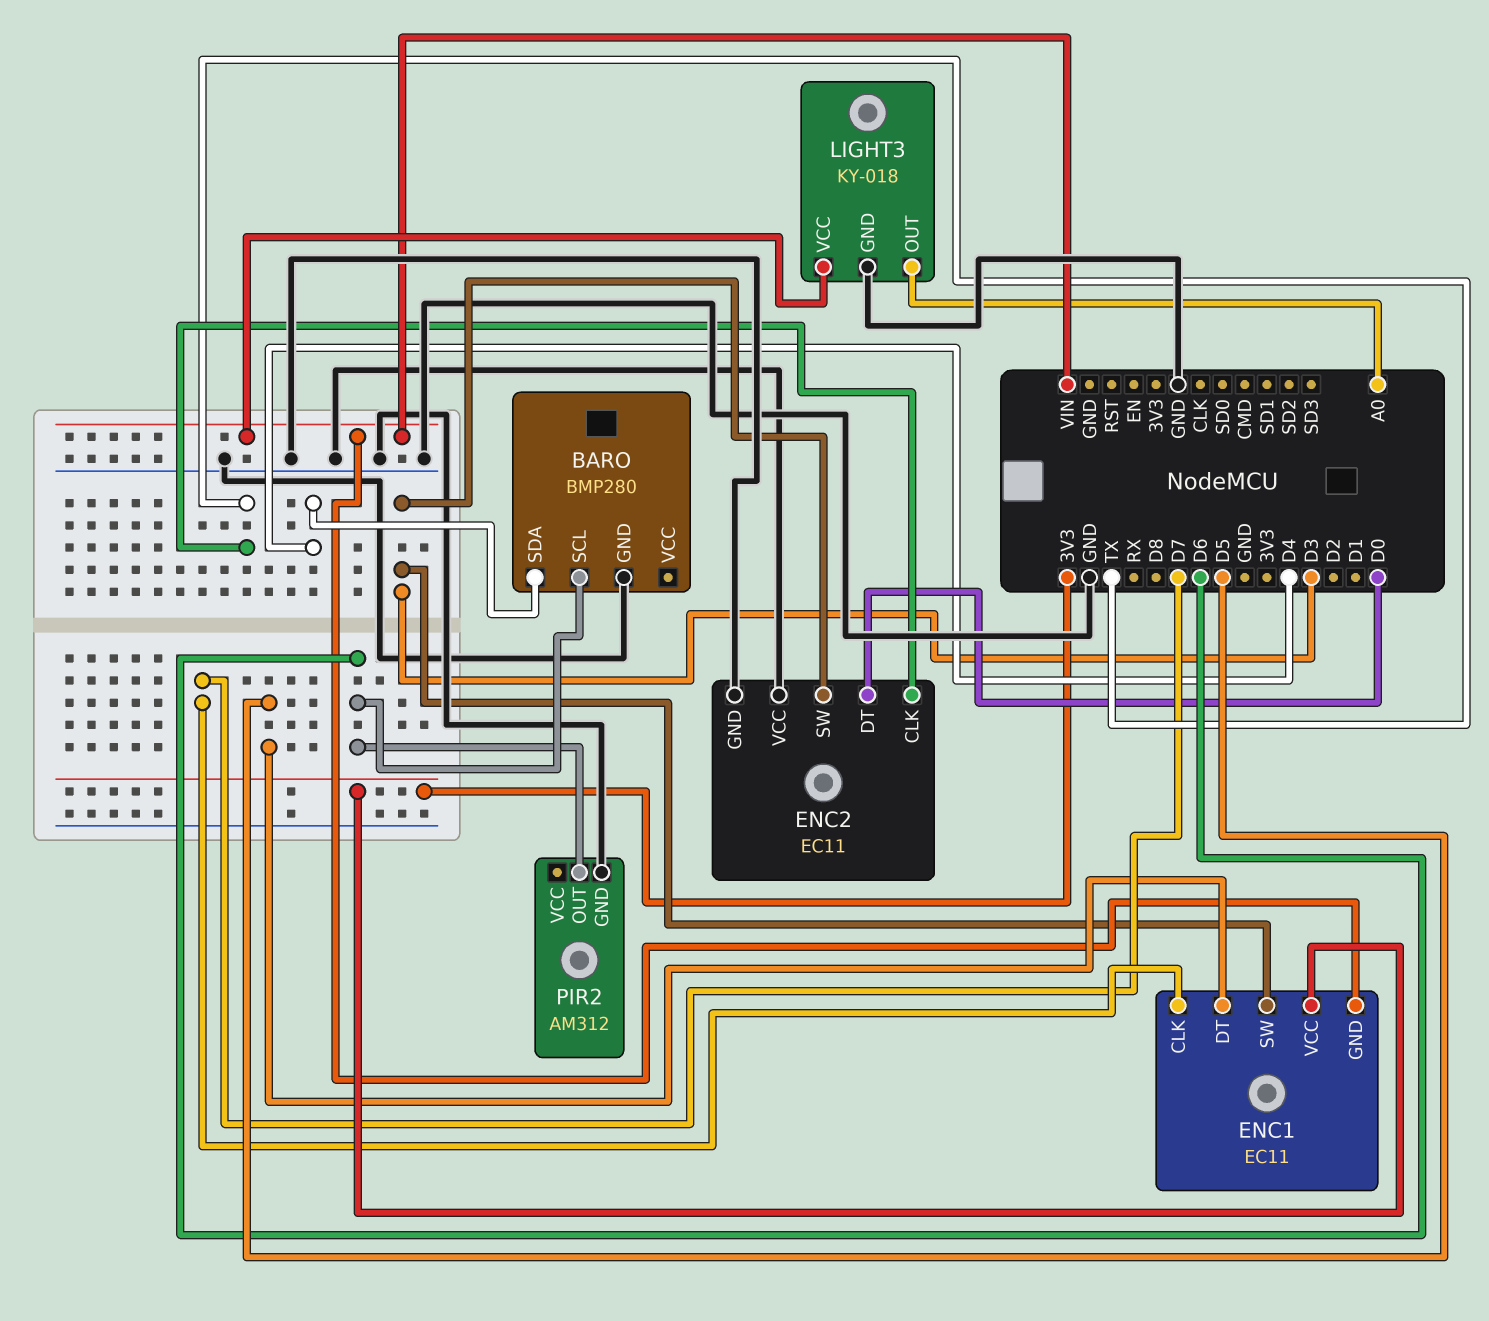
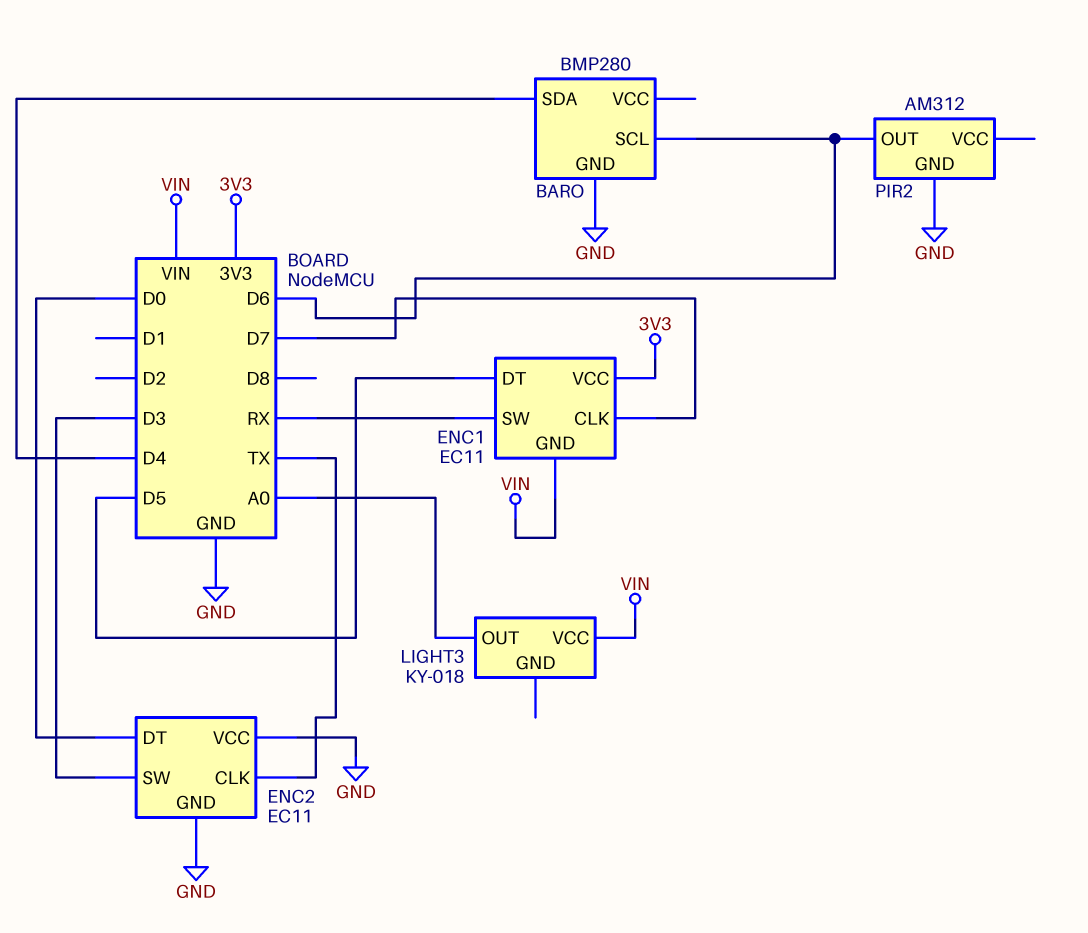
ENC1 pin SW: D3 -> RX
LIGHT3 pin GND: GND -> none

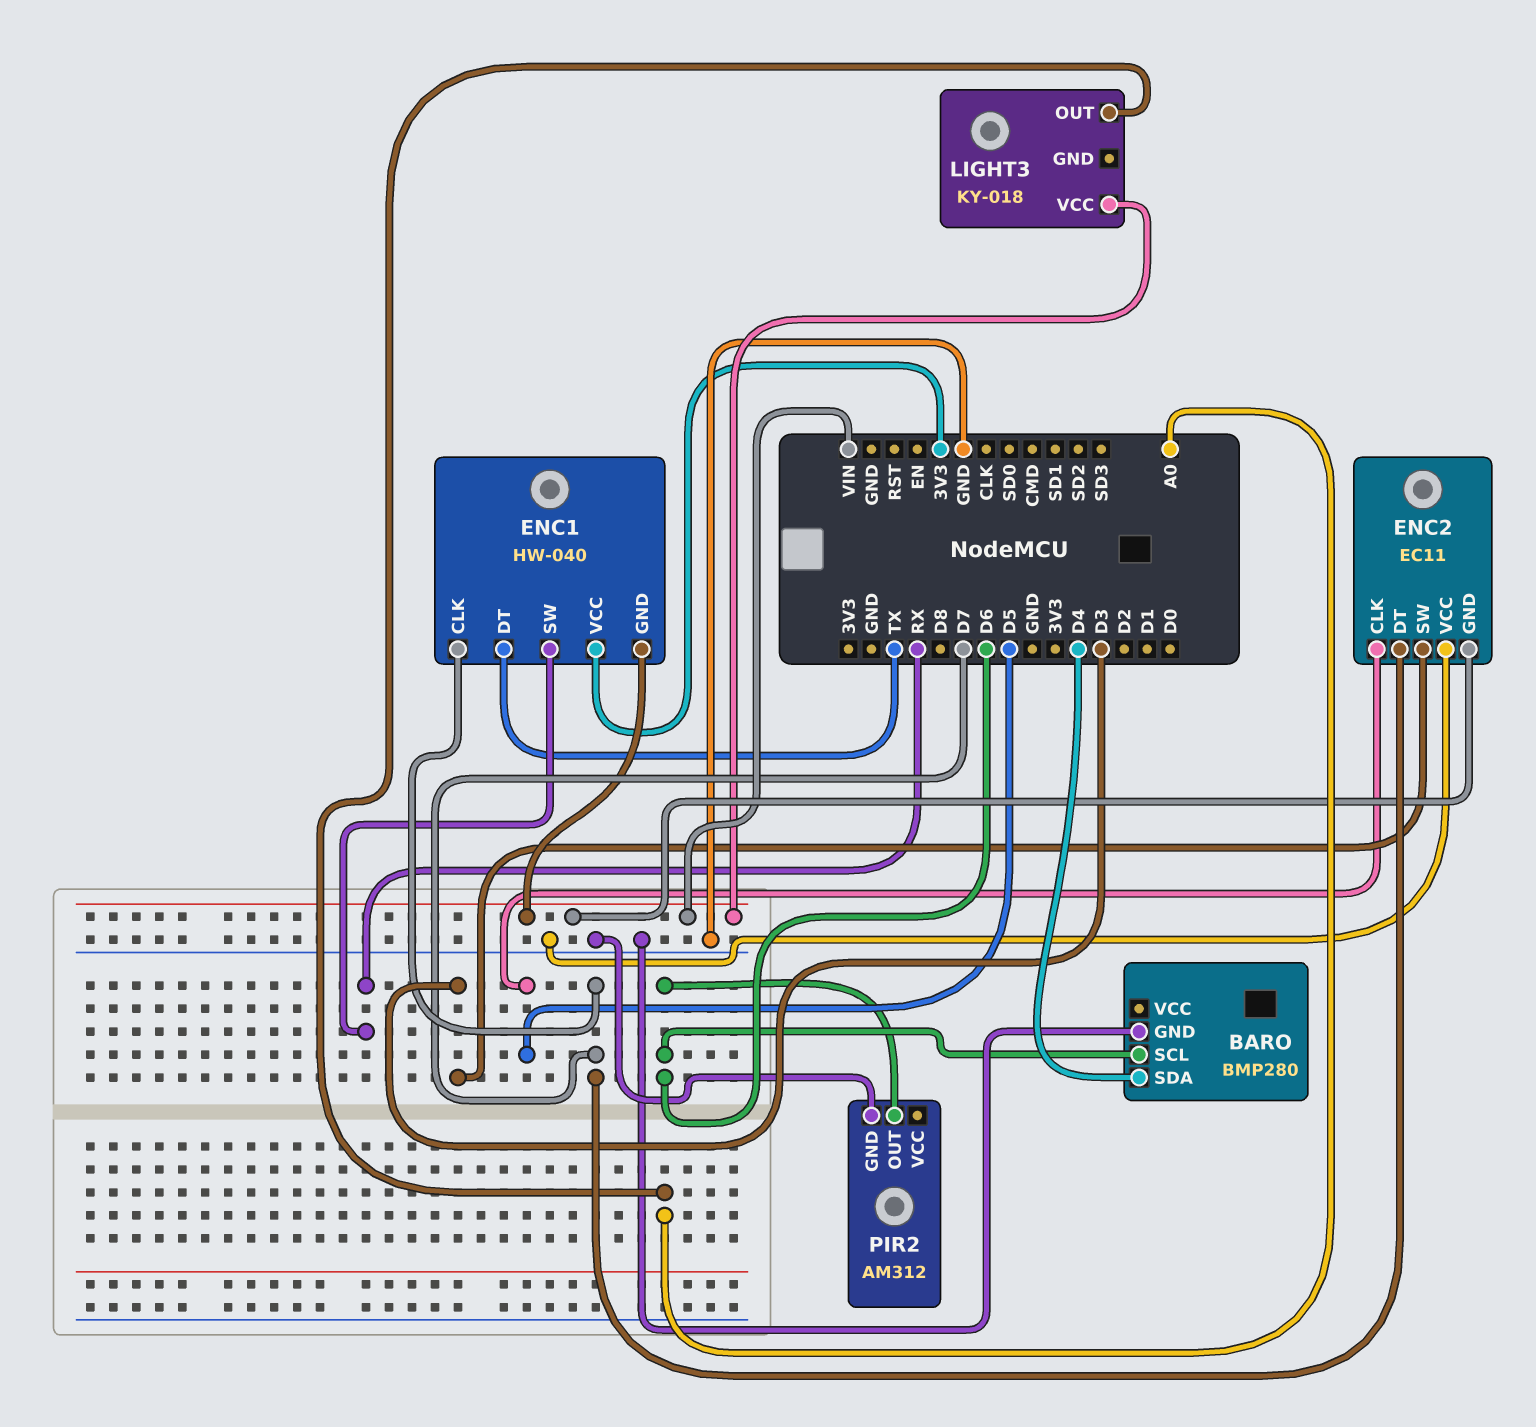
ENC1: EC11 -> HW-040
ENC1 pin DT: D5 -> TX
ENC2 pin CLK: TX -> D5
ENC2 pin DT: D0 -> D7
ENC2 pin GND: GND -> VIN

